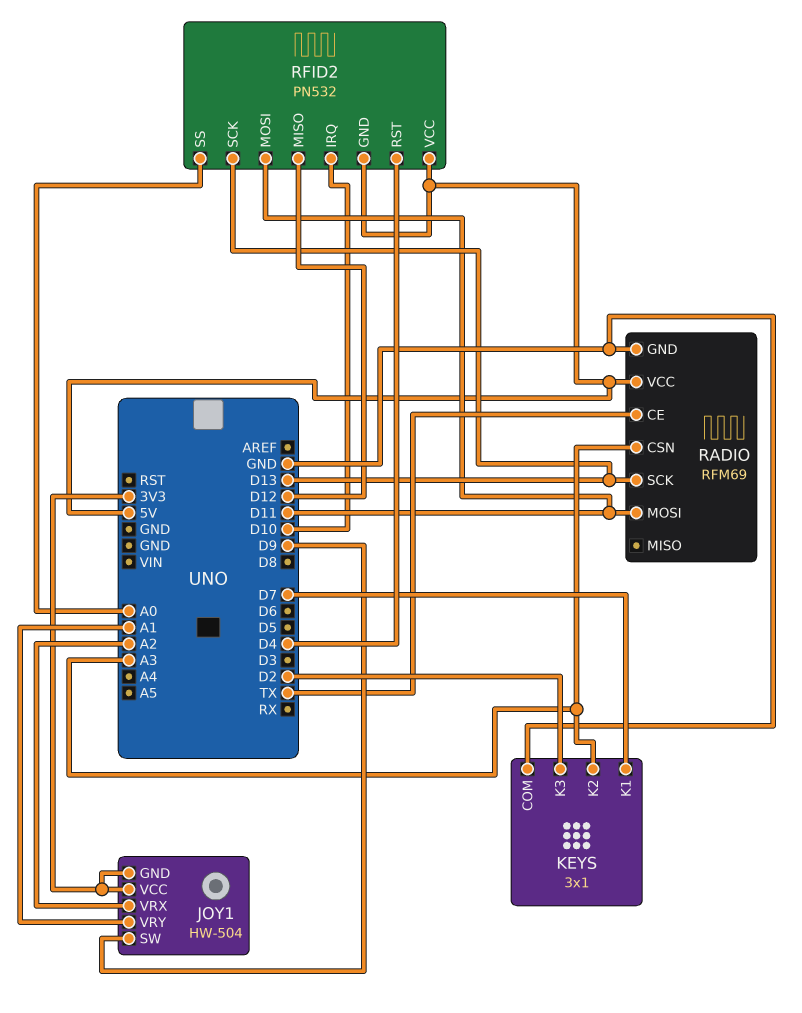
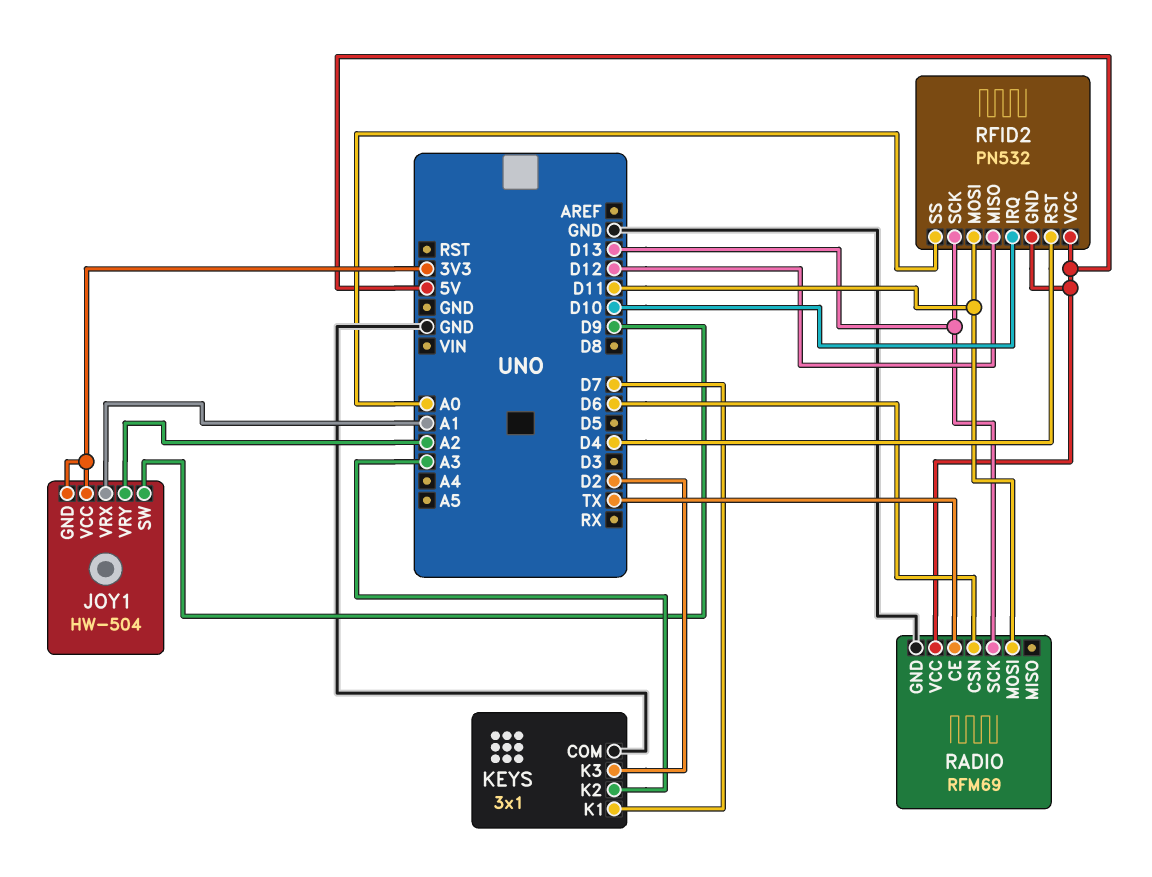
JOY1 pin VRX: A2 -> A1
JOY1 pin VRY: A1 -> A2
RADIO pin CSN: A3 -> D6

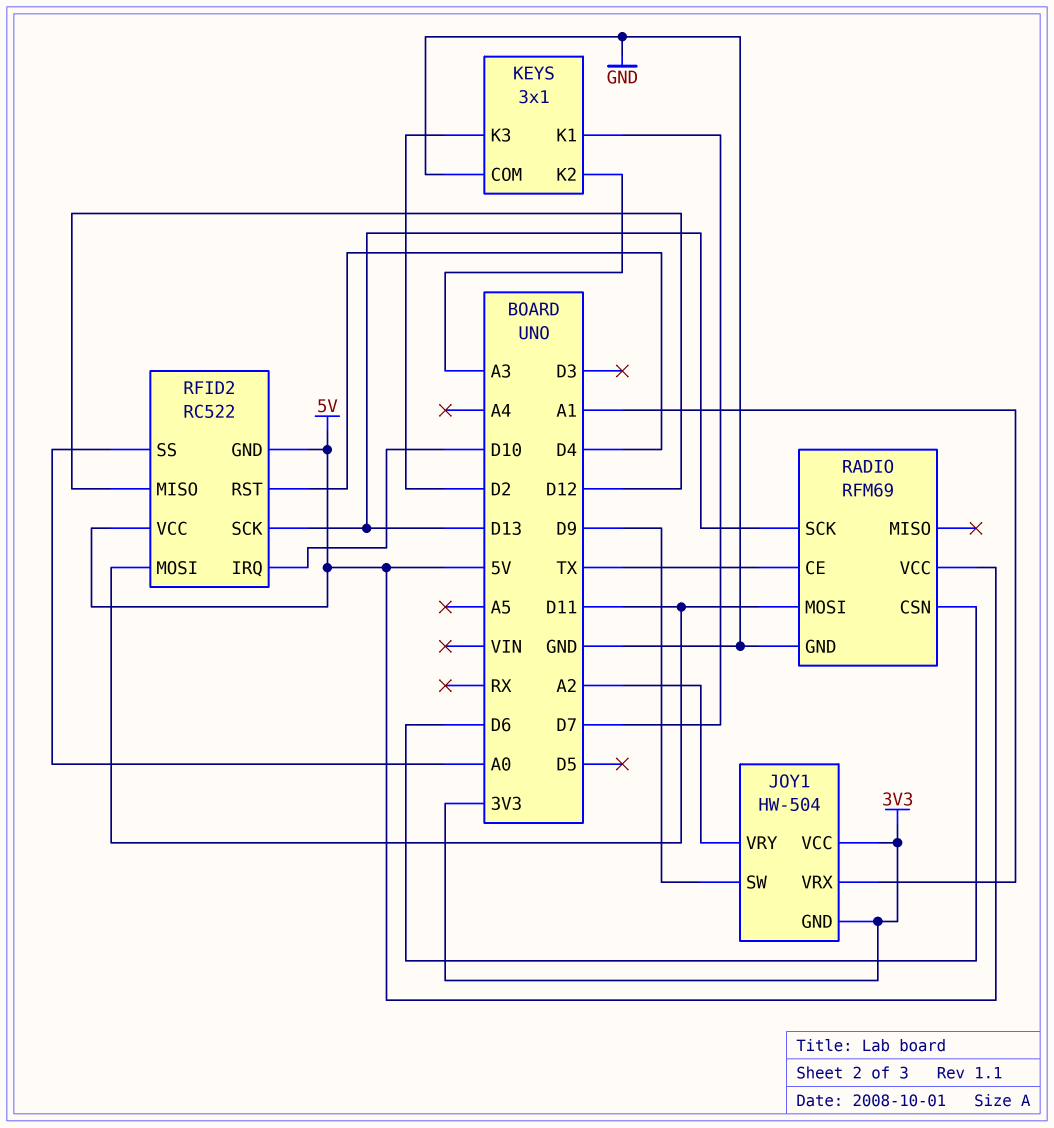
RFID2: PN532 -> RC522

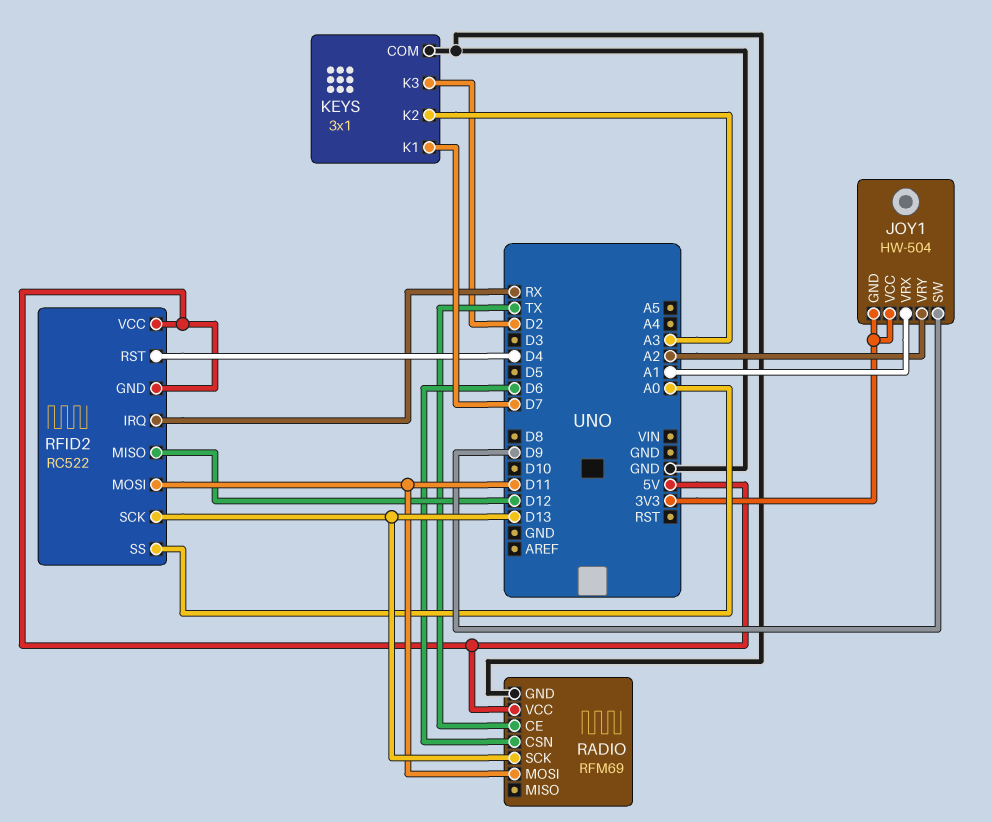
RFID2 pin IRQ: D10 -> RX

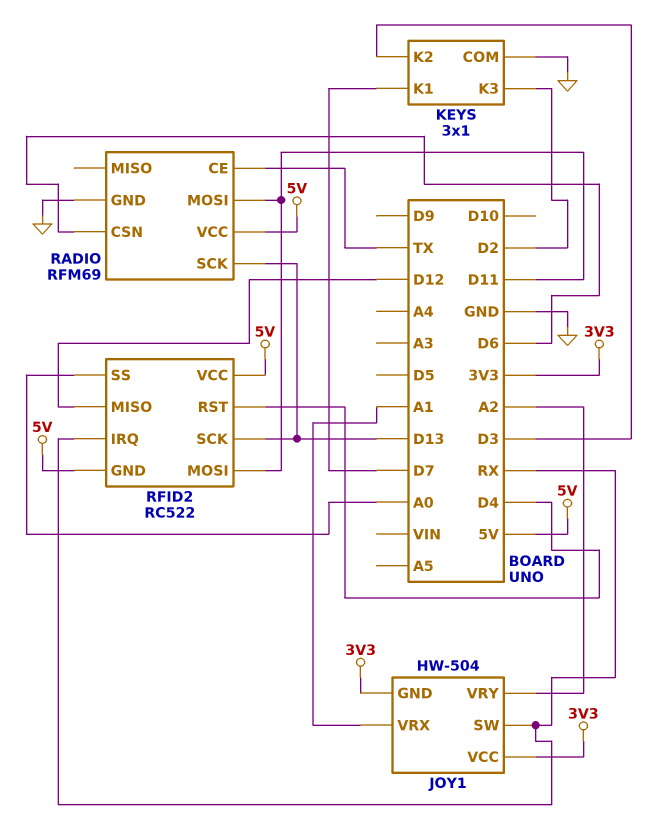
JOY1 pin SW: D9 -> RX
KEYS pin K2: A3 -> D3

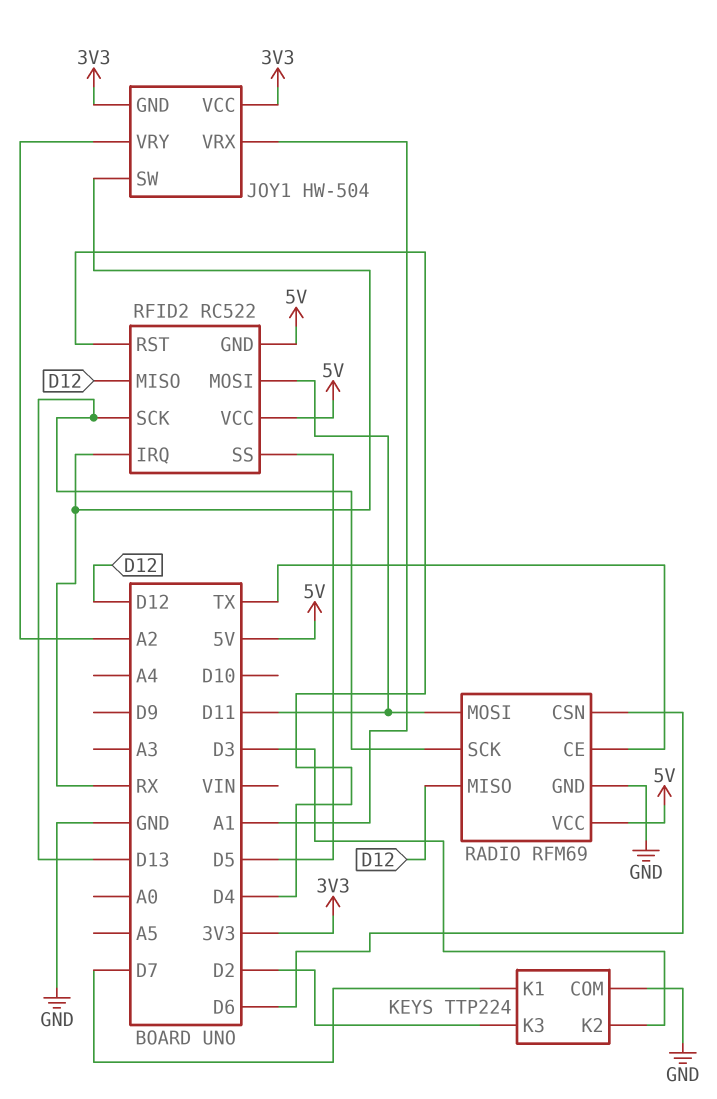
KEYS: 3x1 -> TTP224
RADIO pin MISO: none -> D12
RFID2 pin SS: A0 -> D5

